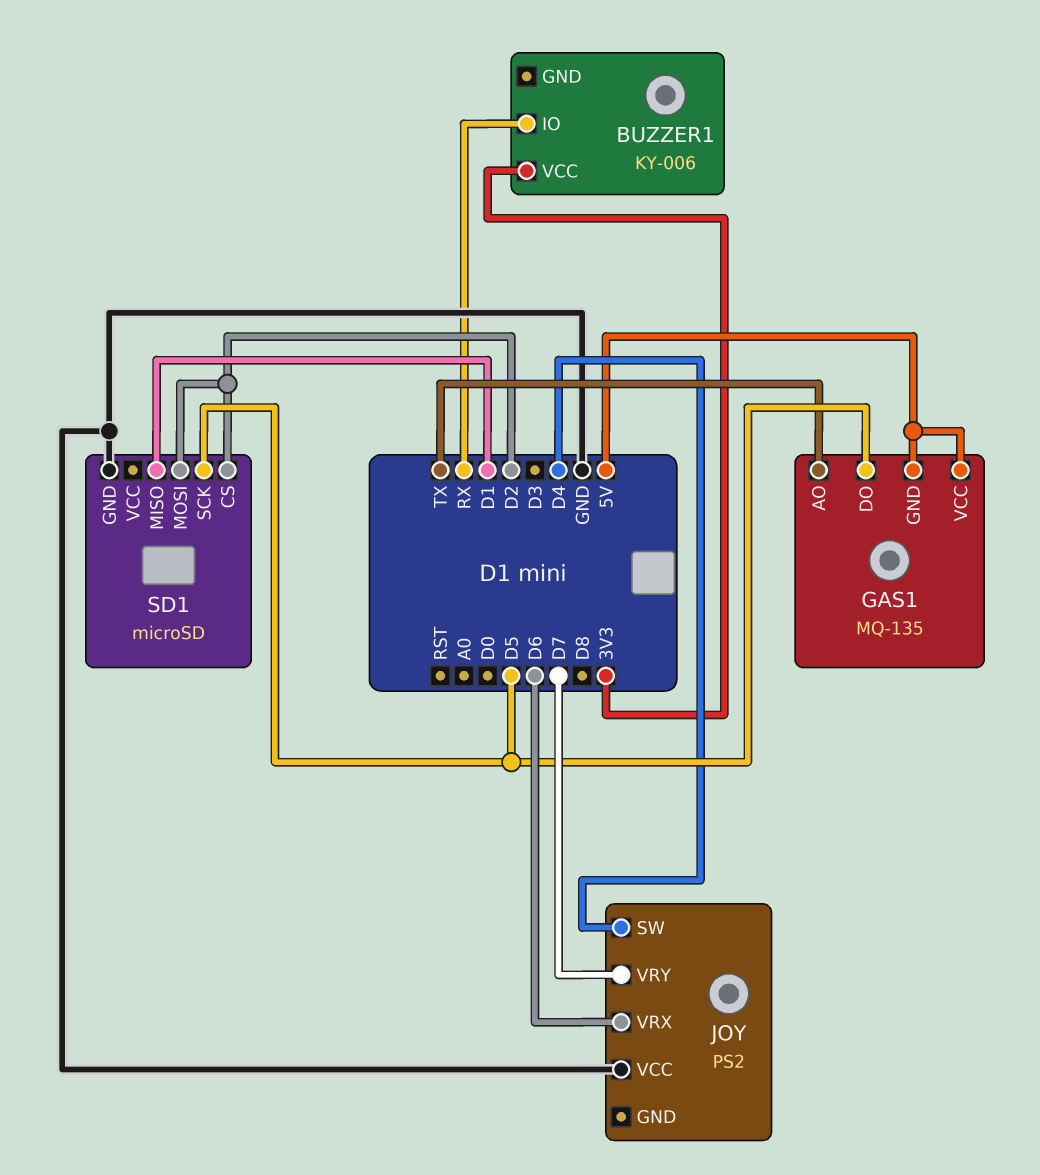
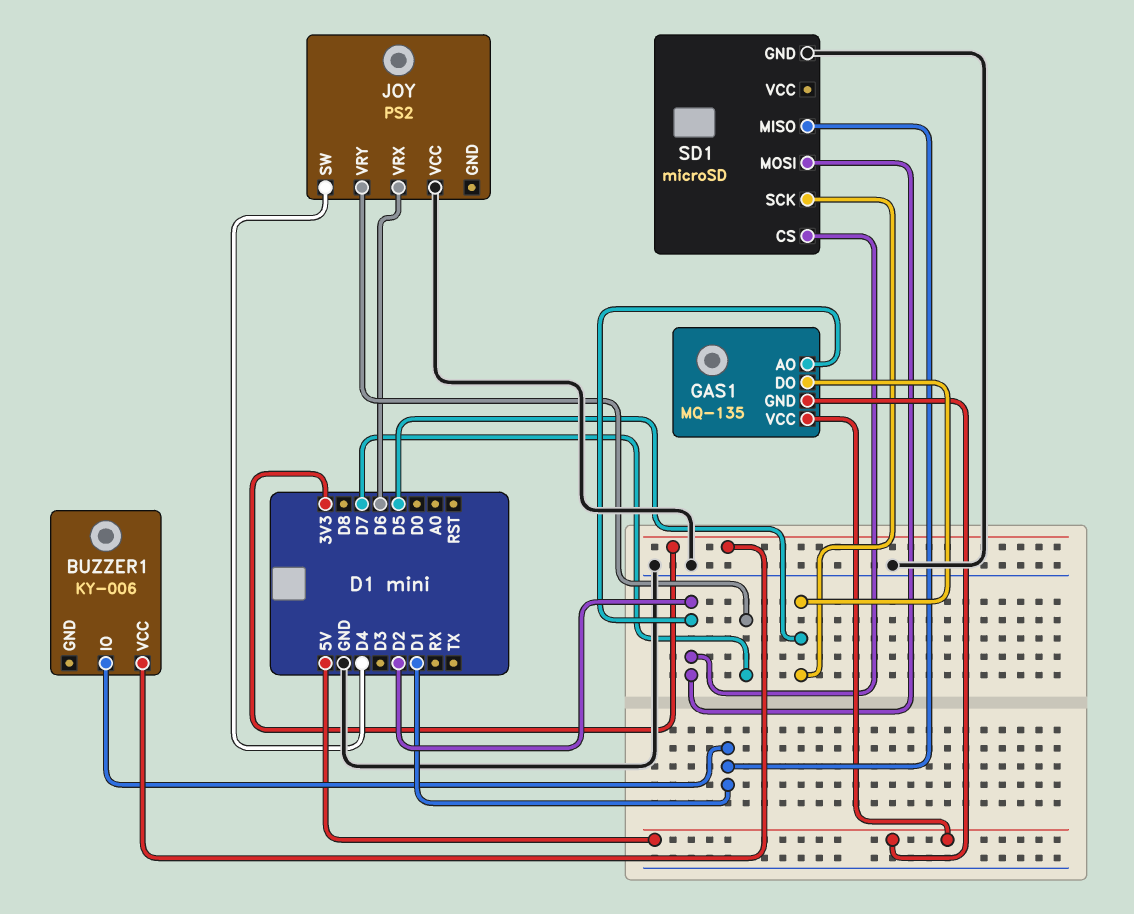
BUZZER1 pin IO: RX -> D1
GAS1 pin AO: TX -> D2

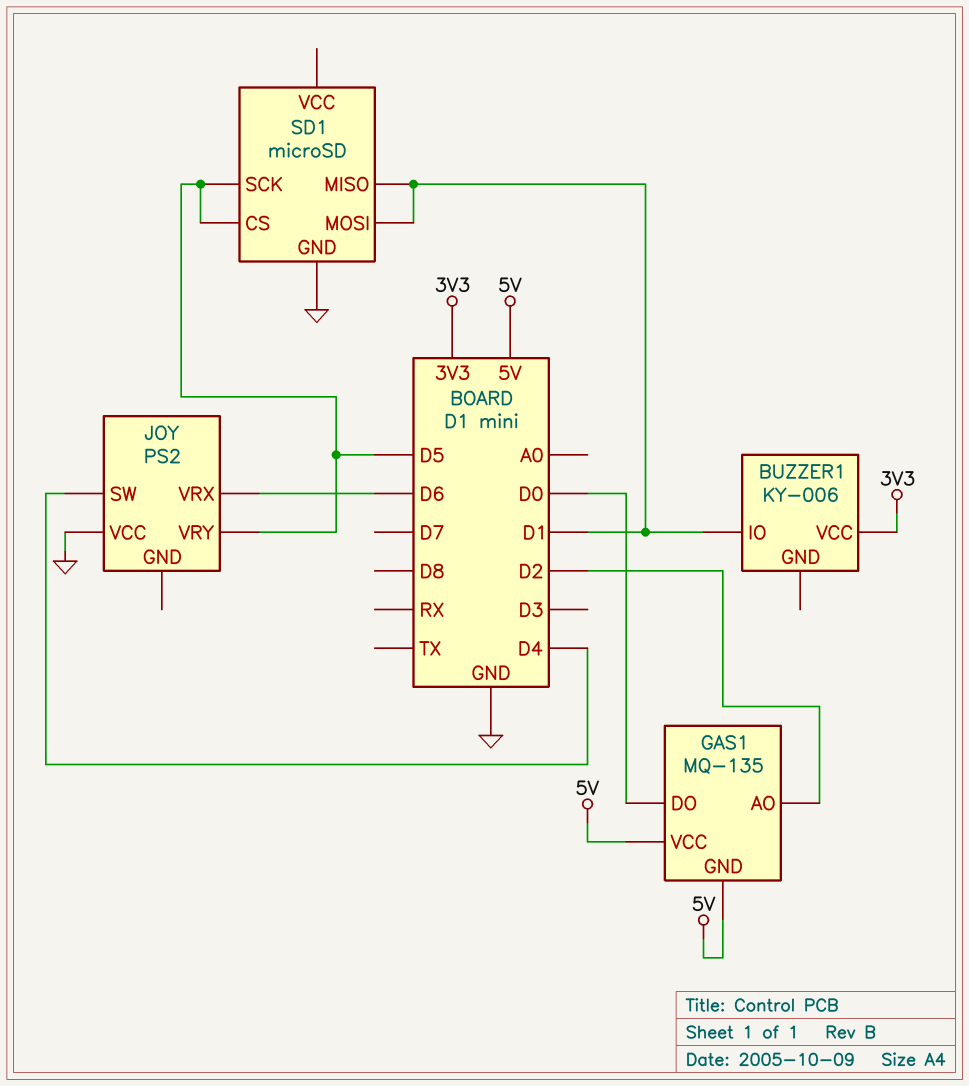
GAS1 pin DO: D5 -> D0
JOY pin VRY: D7 -> D5
SD1 pin CS: D2 -> D5
SD1 pin MOSI: D2 -> D1

